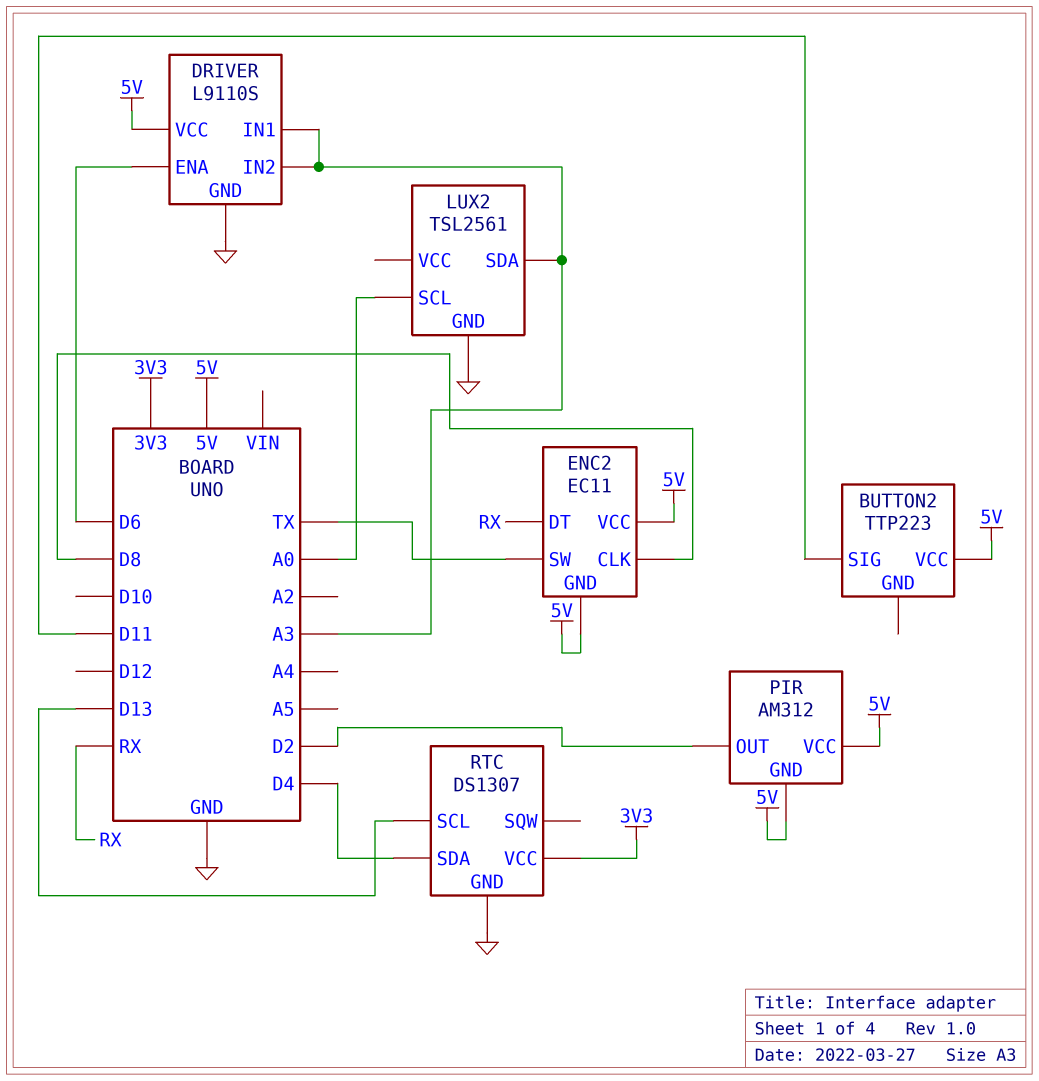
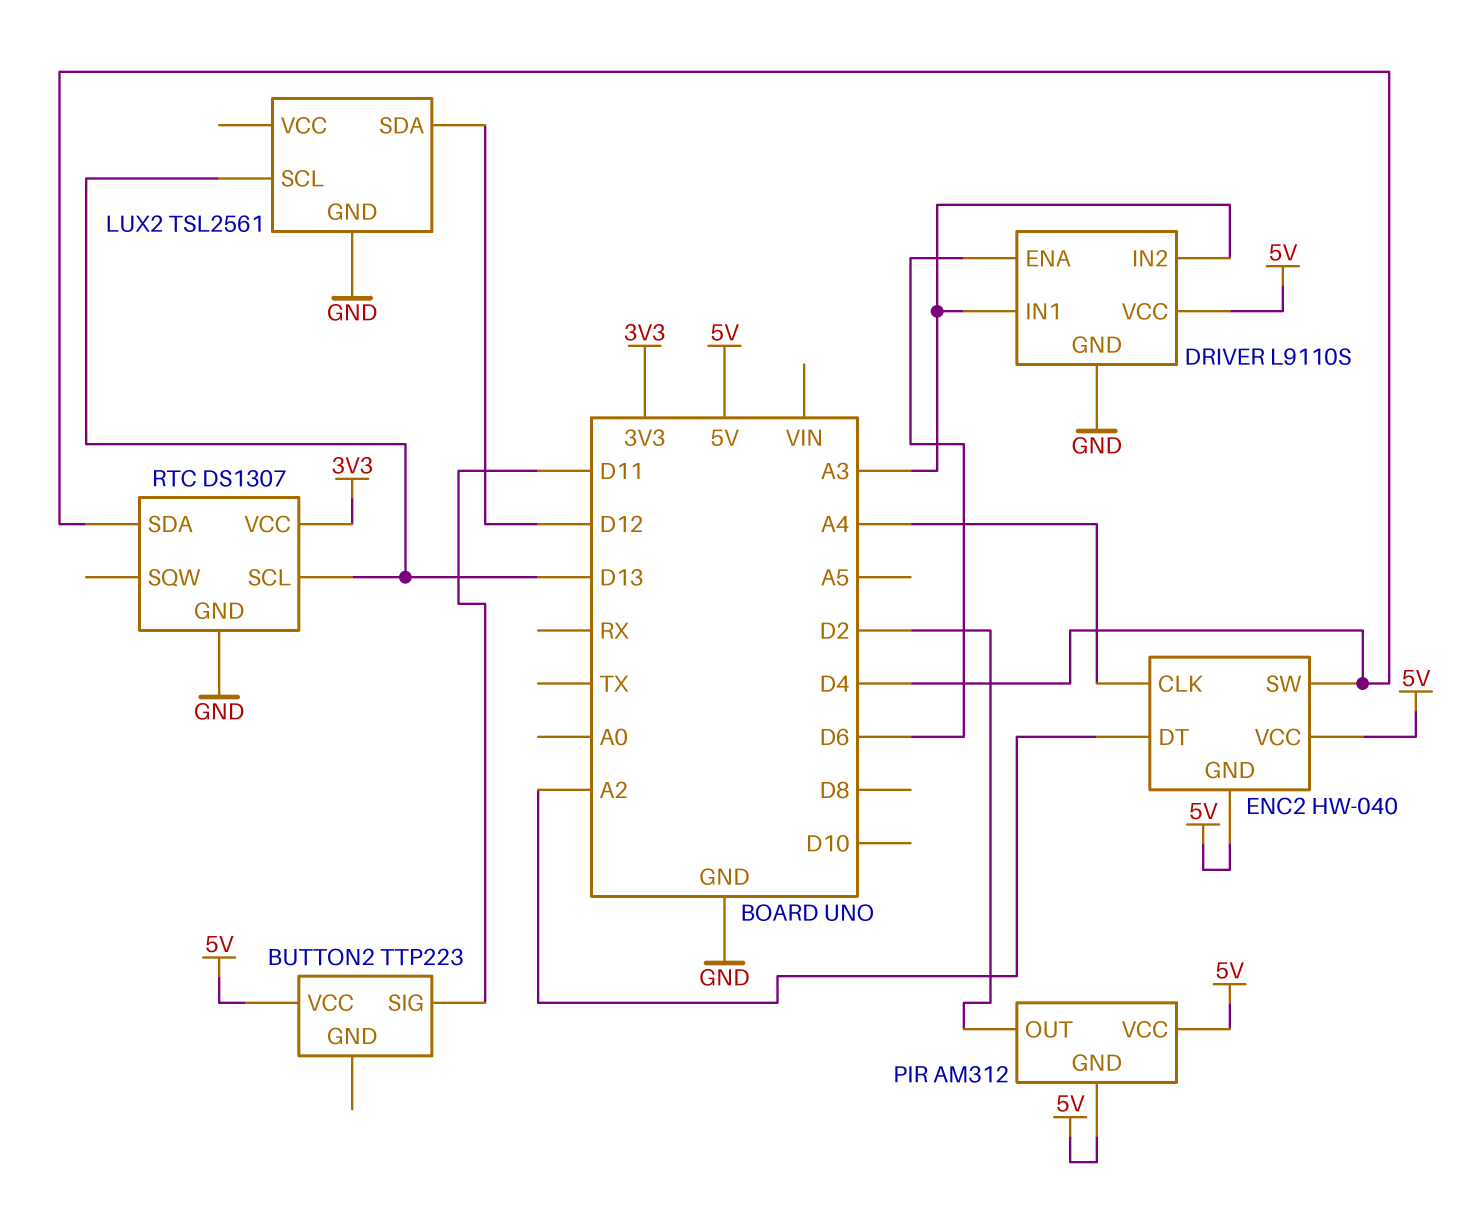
ENC2: EC11 -> HW-040
ENC2 pin CLK: D8 -> A4
ENC2 pin DT: RX -> A2
ENC2 pin SW: TX -> D4
LUX2 pin SCL: A0 -> D13
LUX2 pin SDA: A3 -> D12

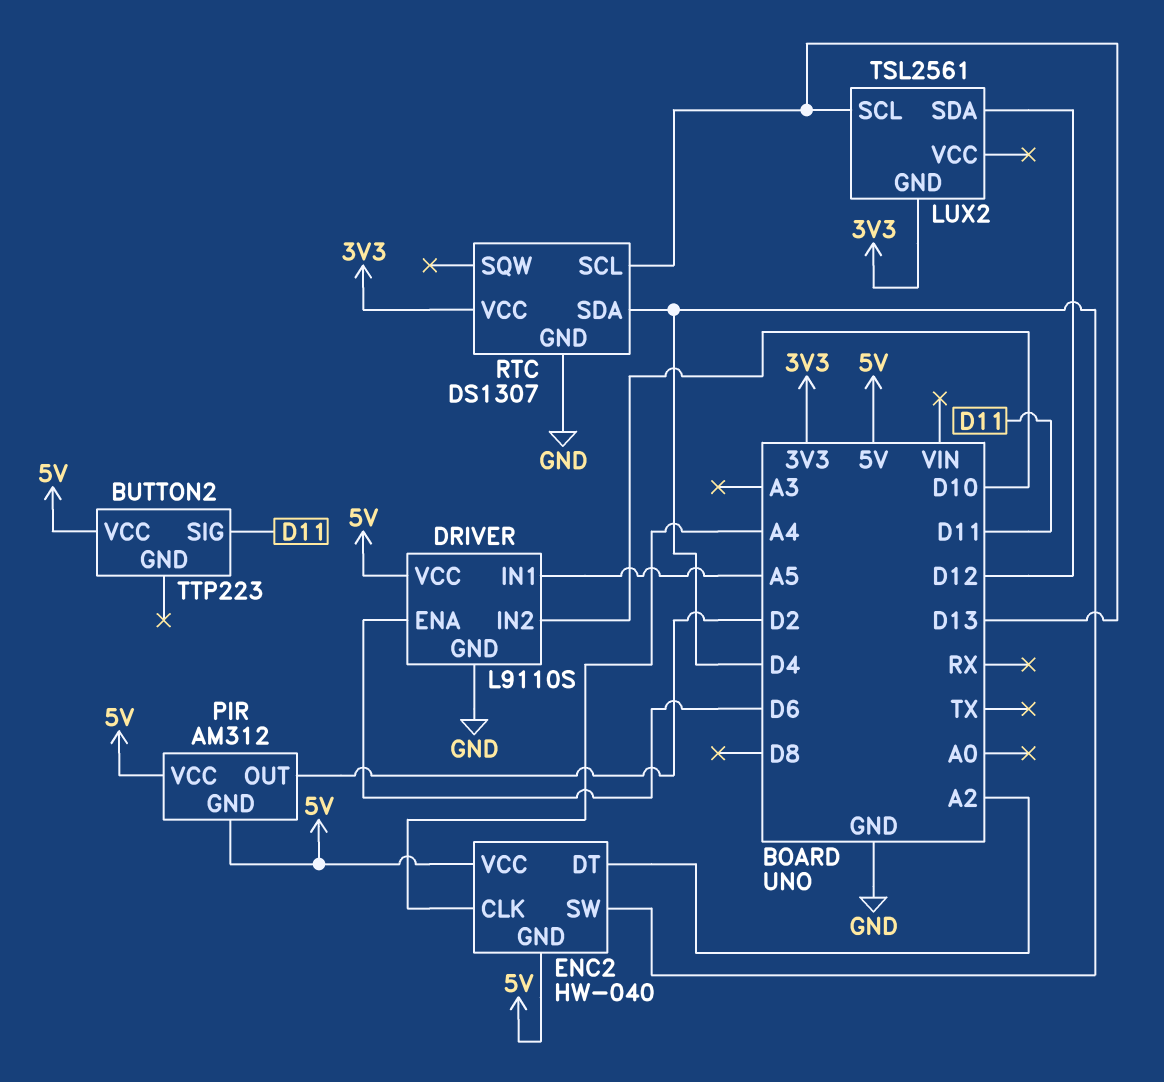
DRIVER pin IN1: A3 -> A5
DRIVER pin IN2: A3 -> D10
LUX2 pin GND: GND -> 3V3

